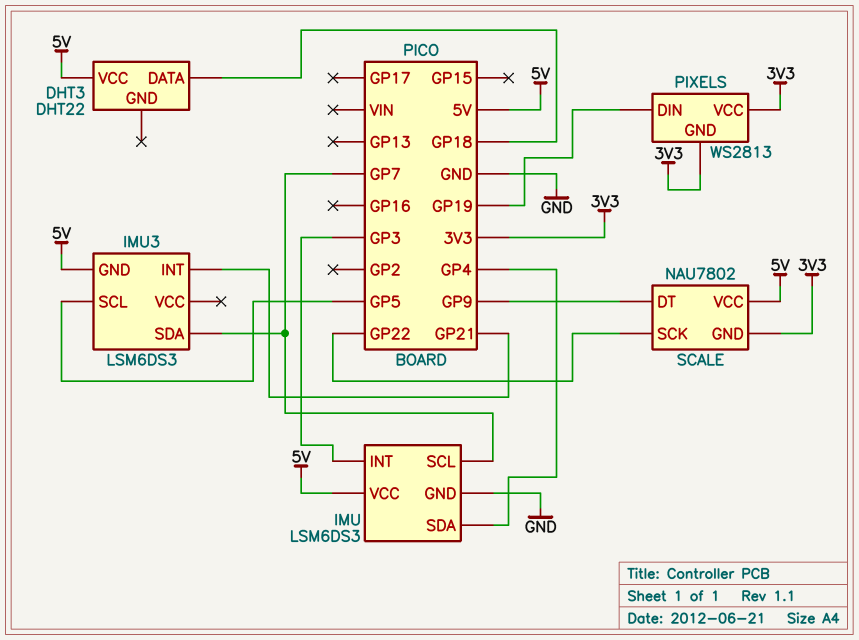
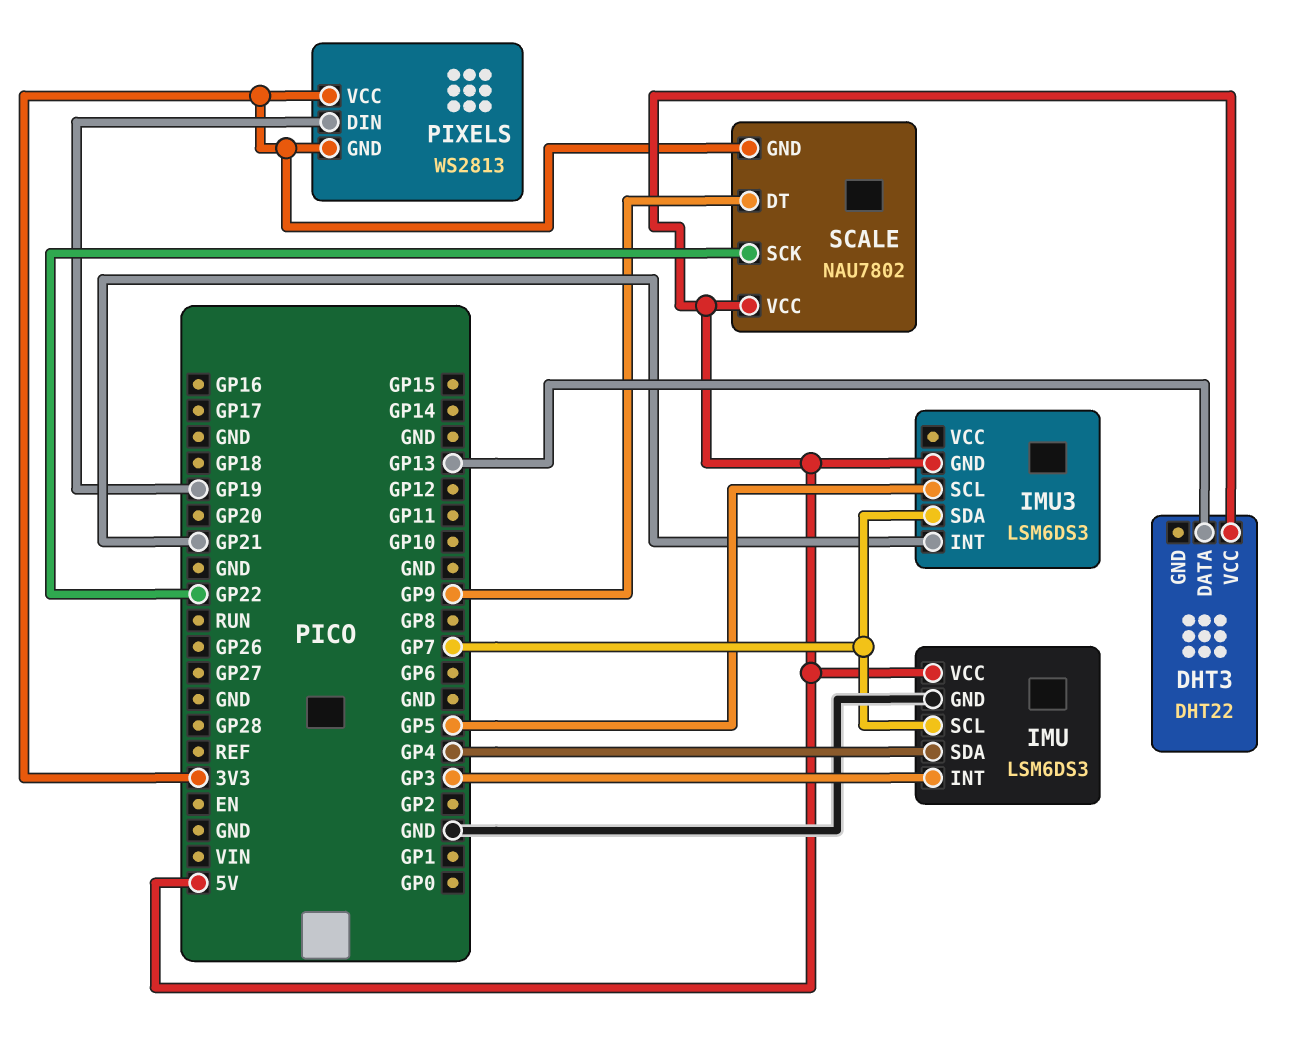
DHT3 pin DATA: GP18 -> GP13

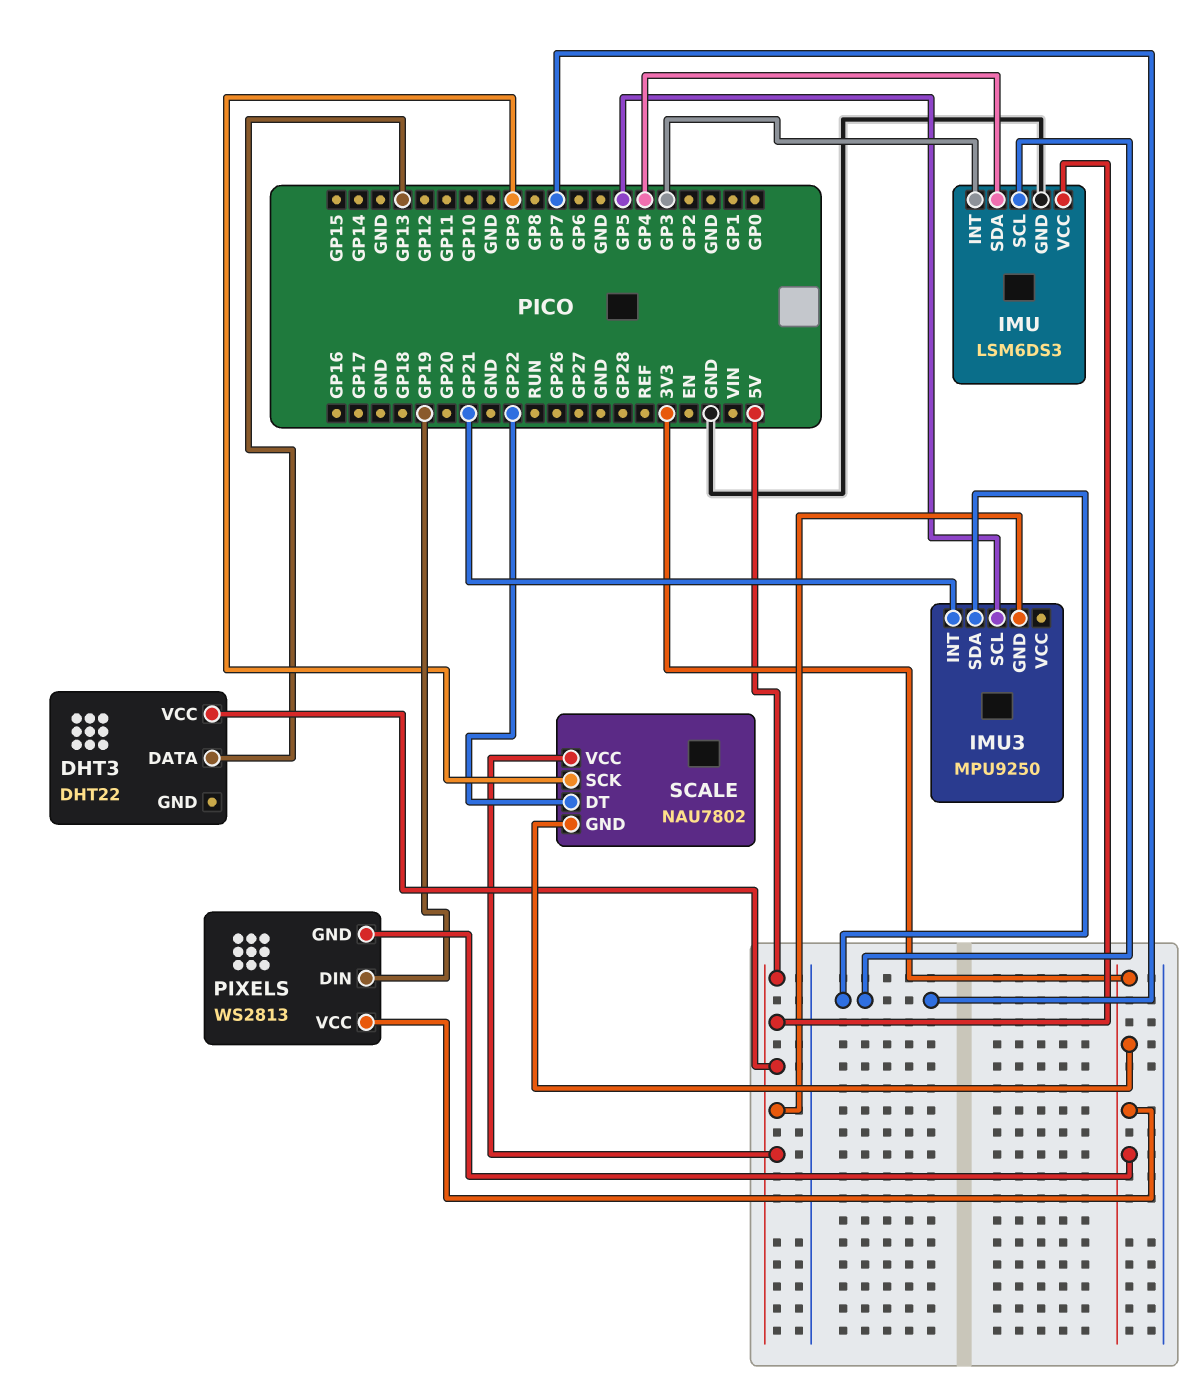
IMU3: LSM6DS3 -> MPU9250
SCALE pin DT: GP9 -> GP22
SCALE pin SCK: GP22 -> GP9

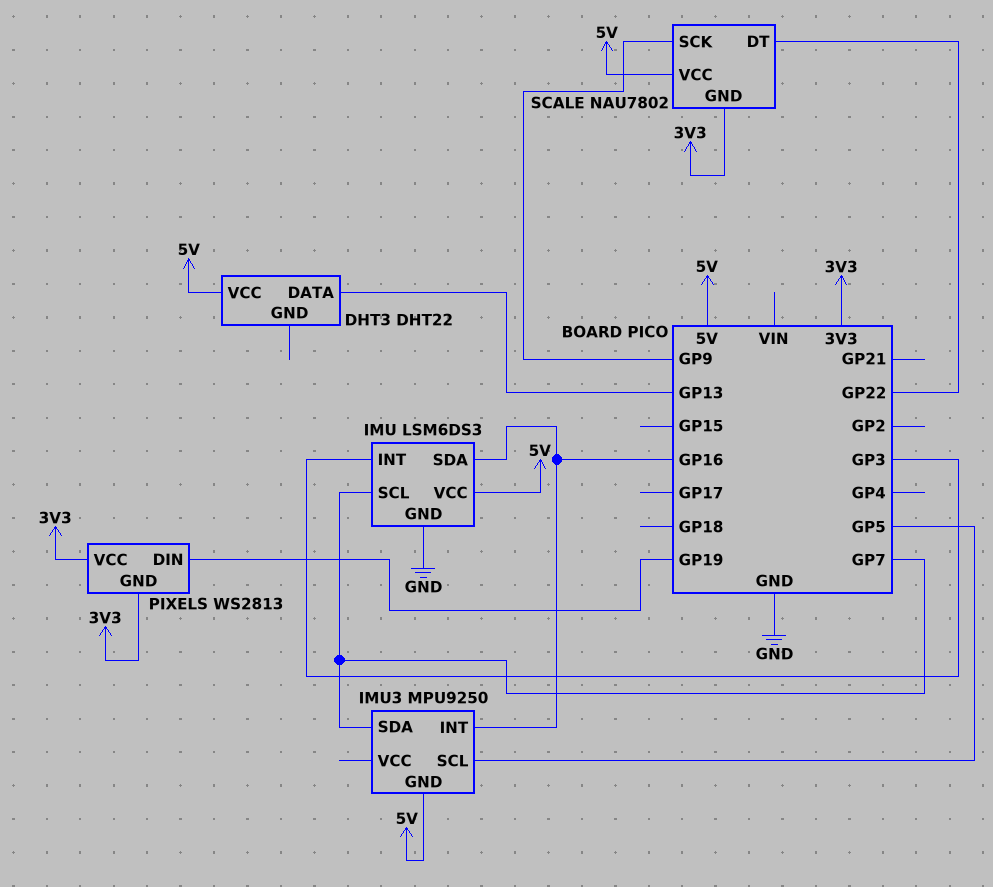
IMU pin SDA: GP4 -> GP16
IMU3 pin INT: GP21 -> GP16

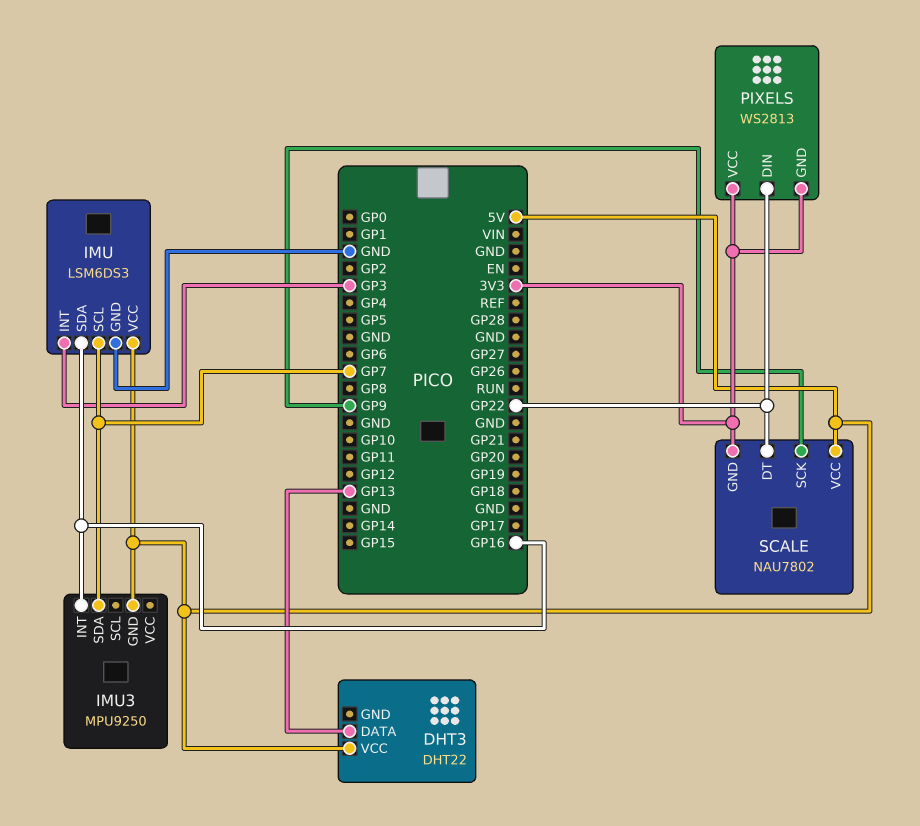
IMU3 pin SCL: GP5 -> none
PIXELS pin DIN: GP19 -> GP22

